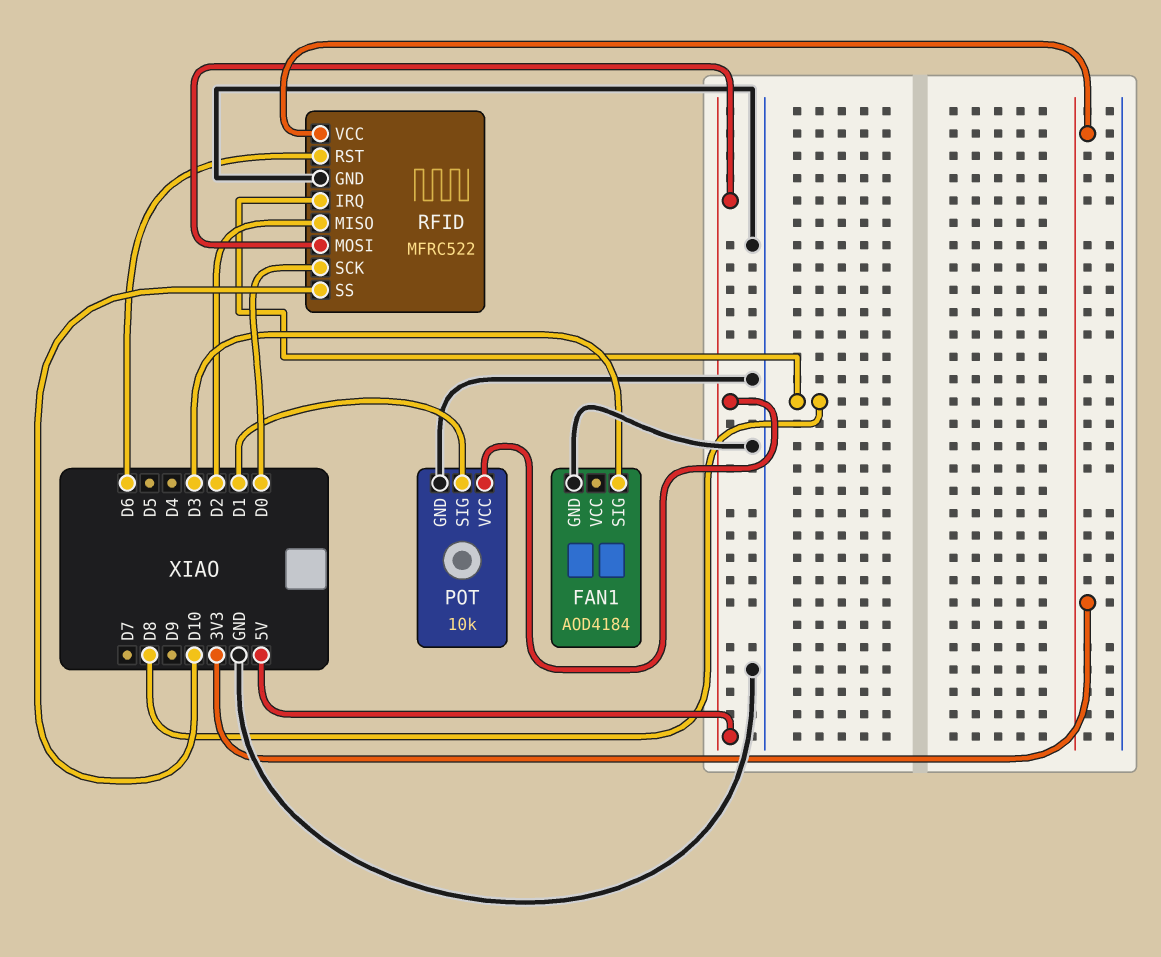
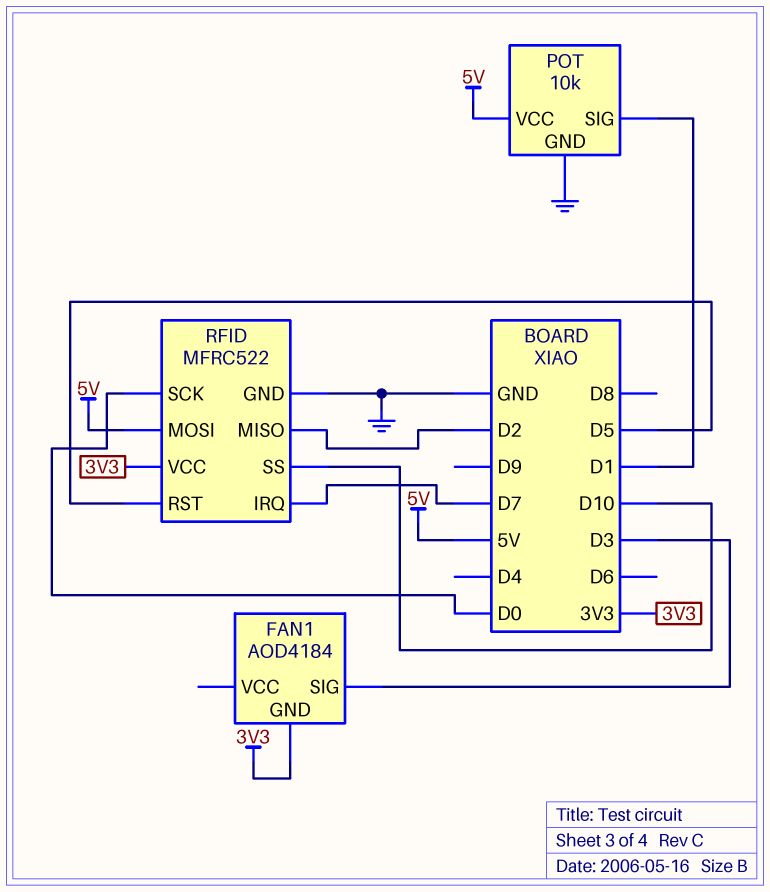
FAN1 pin GND: GND -> 3V3
RFID pin IRQ: D8 -> D7
RFID pin RST: D6 -> D5

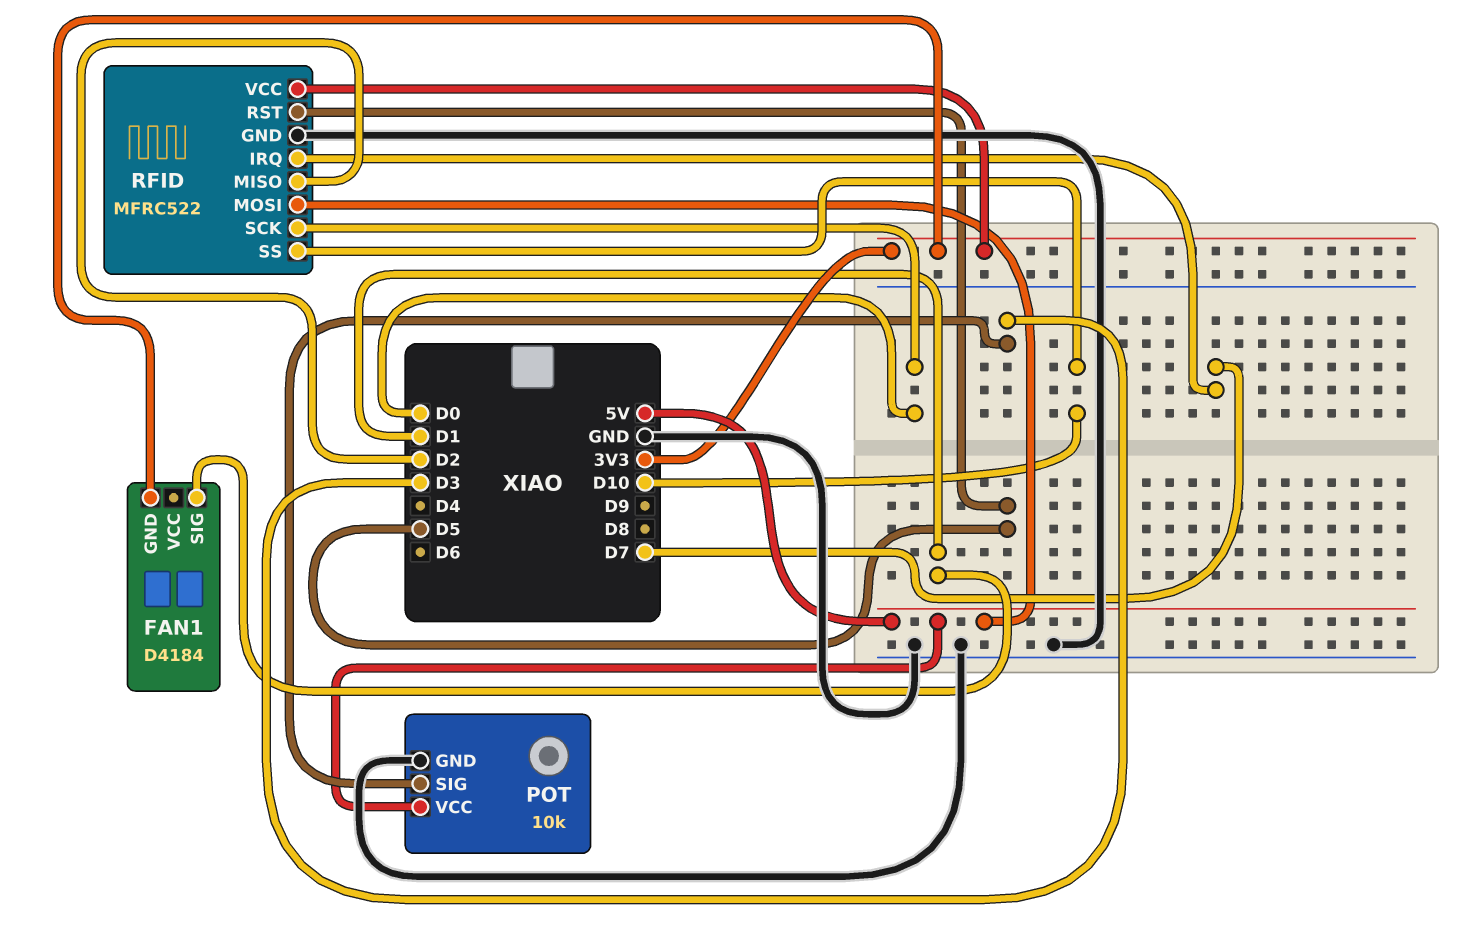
FAN1: AOD4184 -> D4184
FAN1 pin SIG: D3 -> D1
POT pin SIG: D1 -> D3

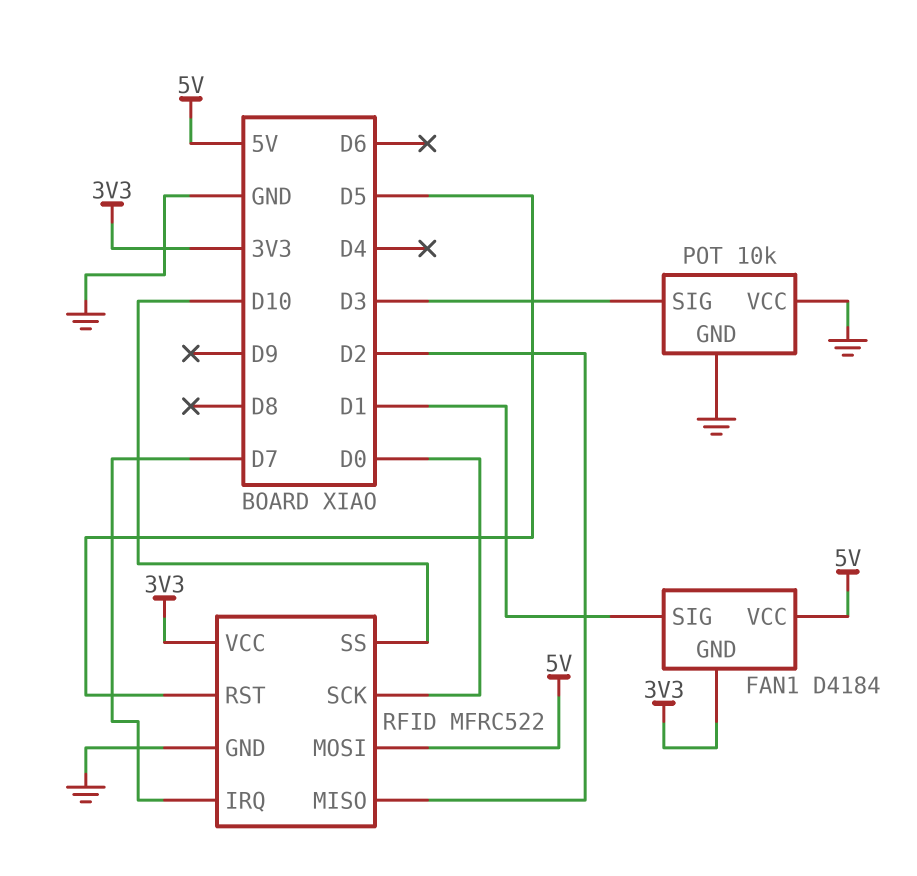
FAN1 pin VCC: none -> 5V
POT pin VCC: 5V -> GND

